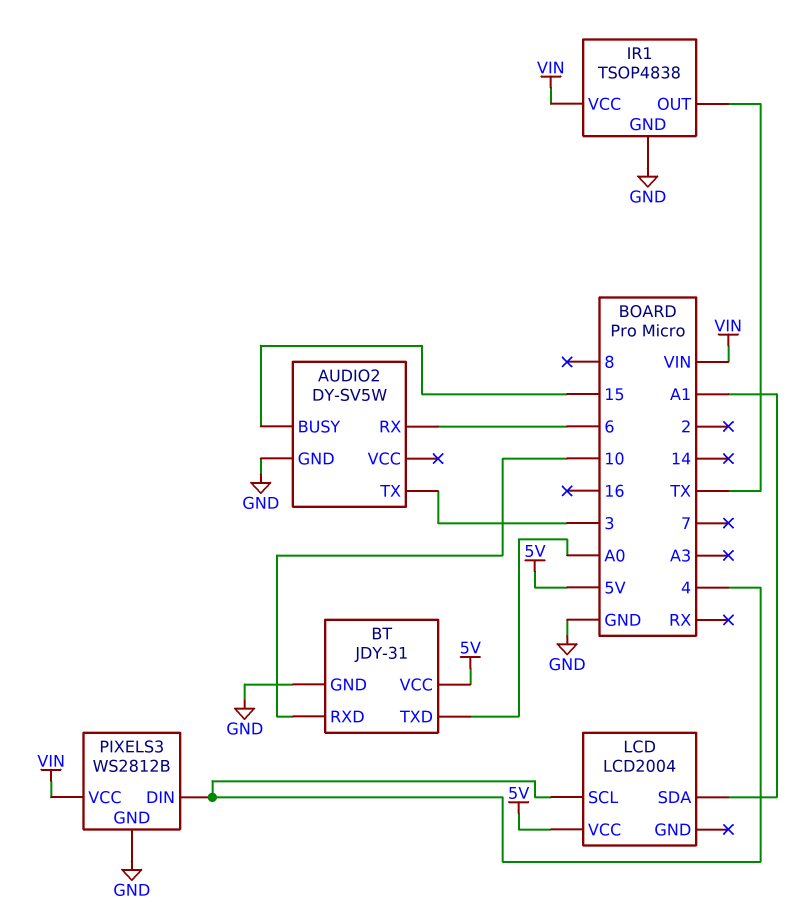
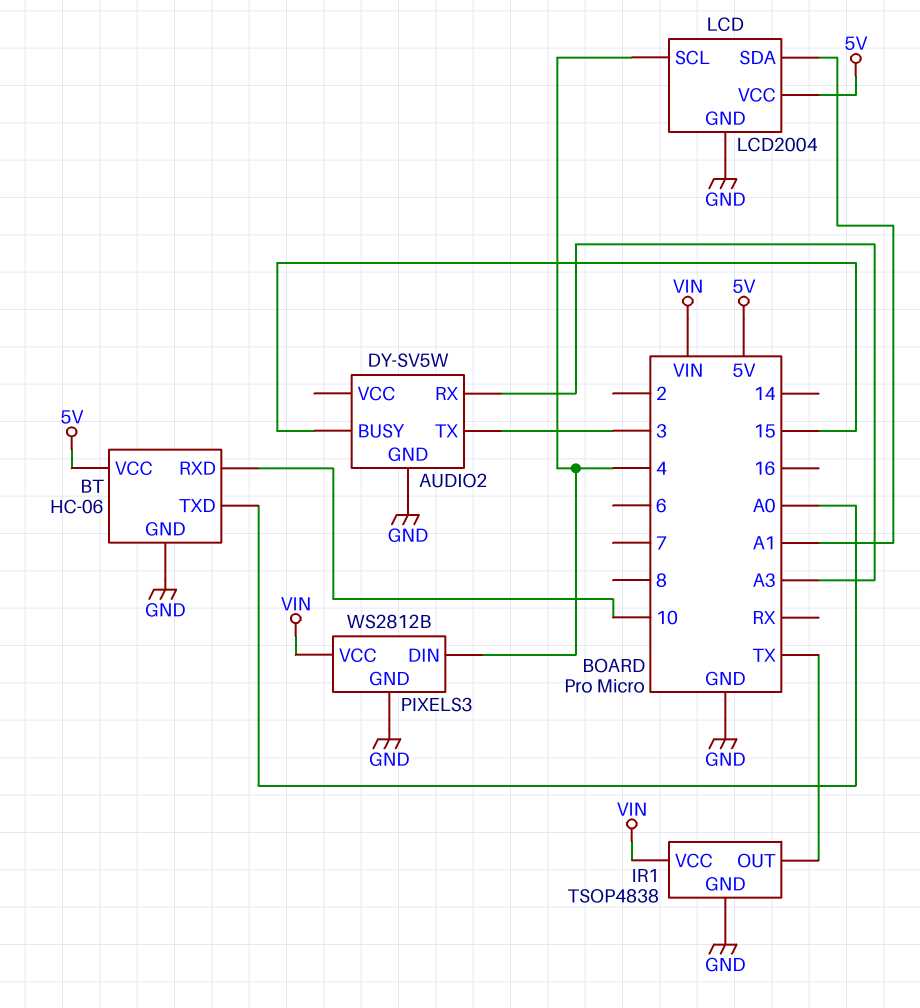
AUDIO2 pin RX: 6 -> A3
BT: JDY-31 -> HC-06
LCD pin GND: none -> GND

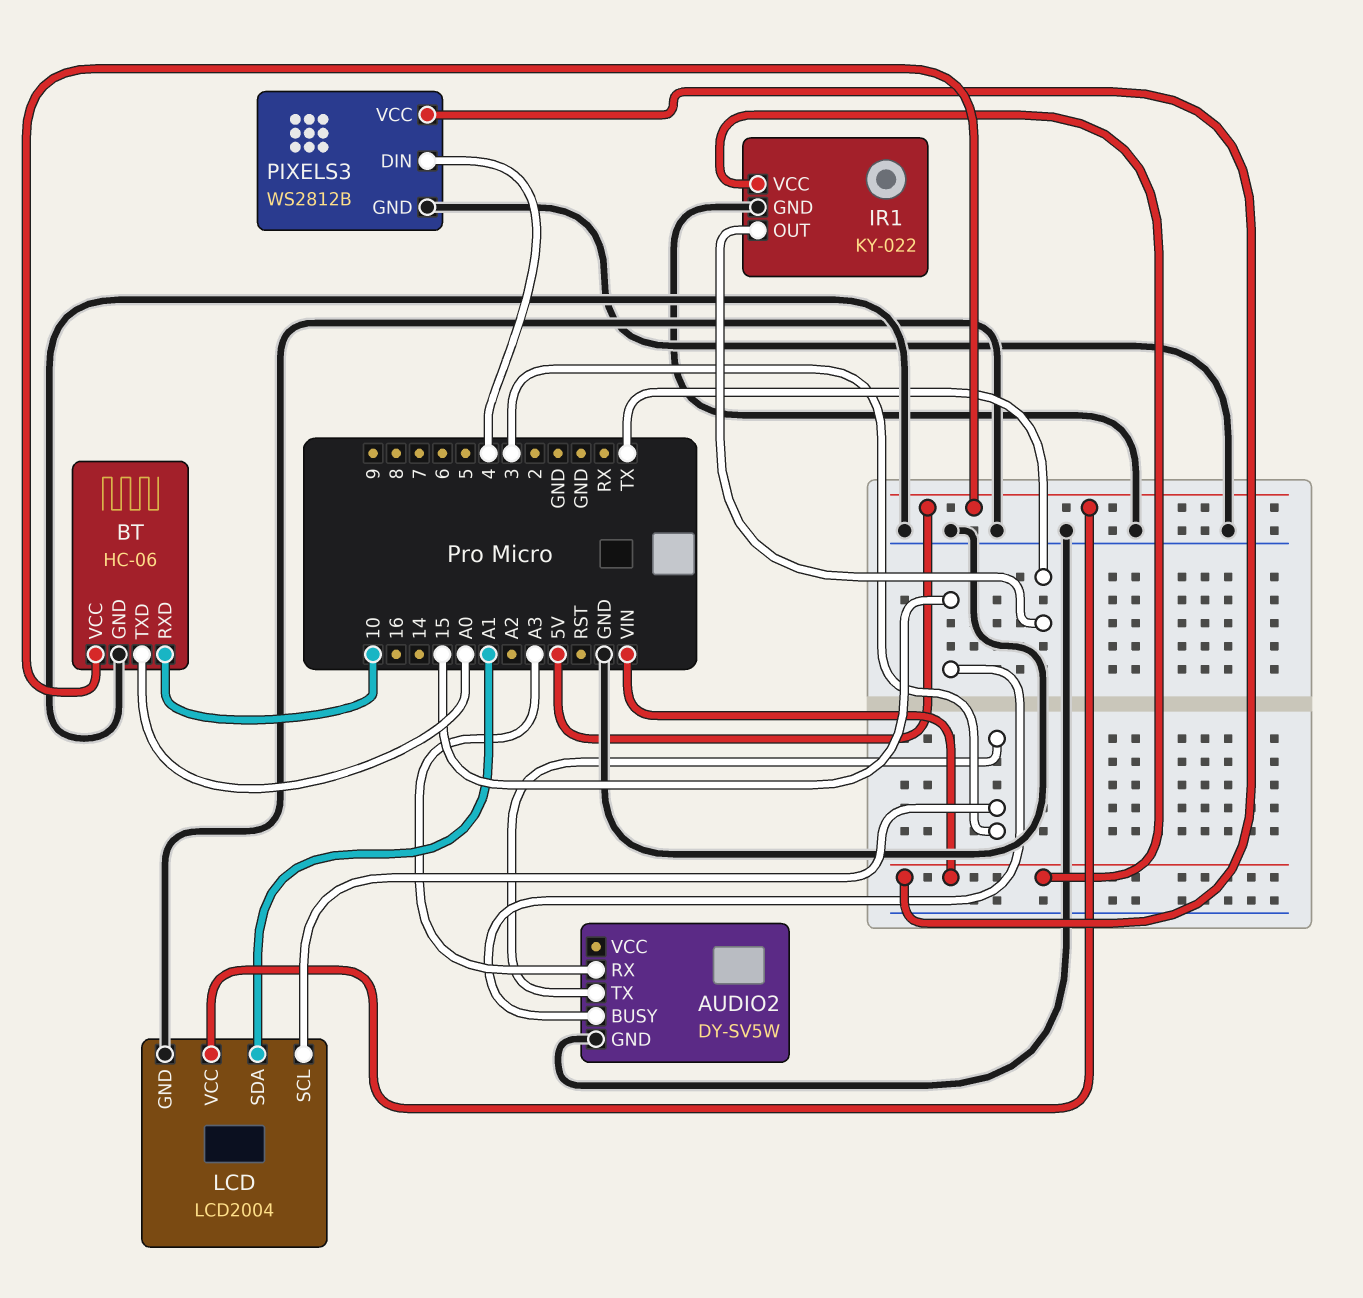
IR1: TSOP4838 -> KY-022
LCD pin SCL: 4 -> 3

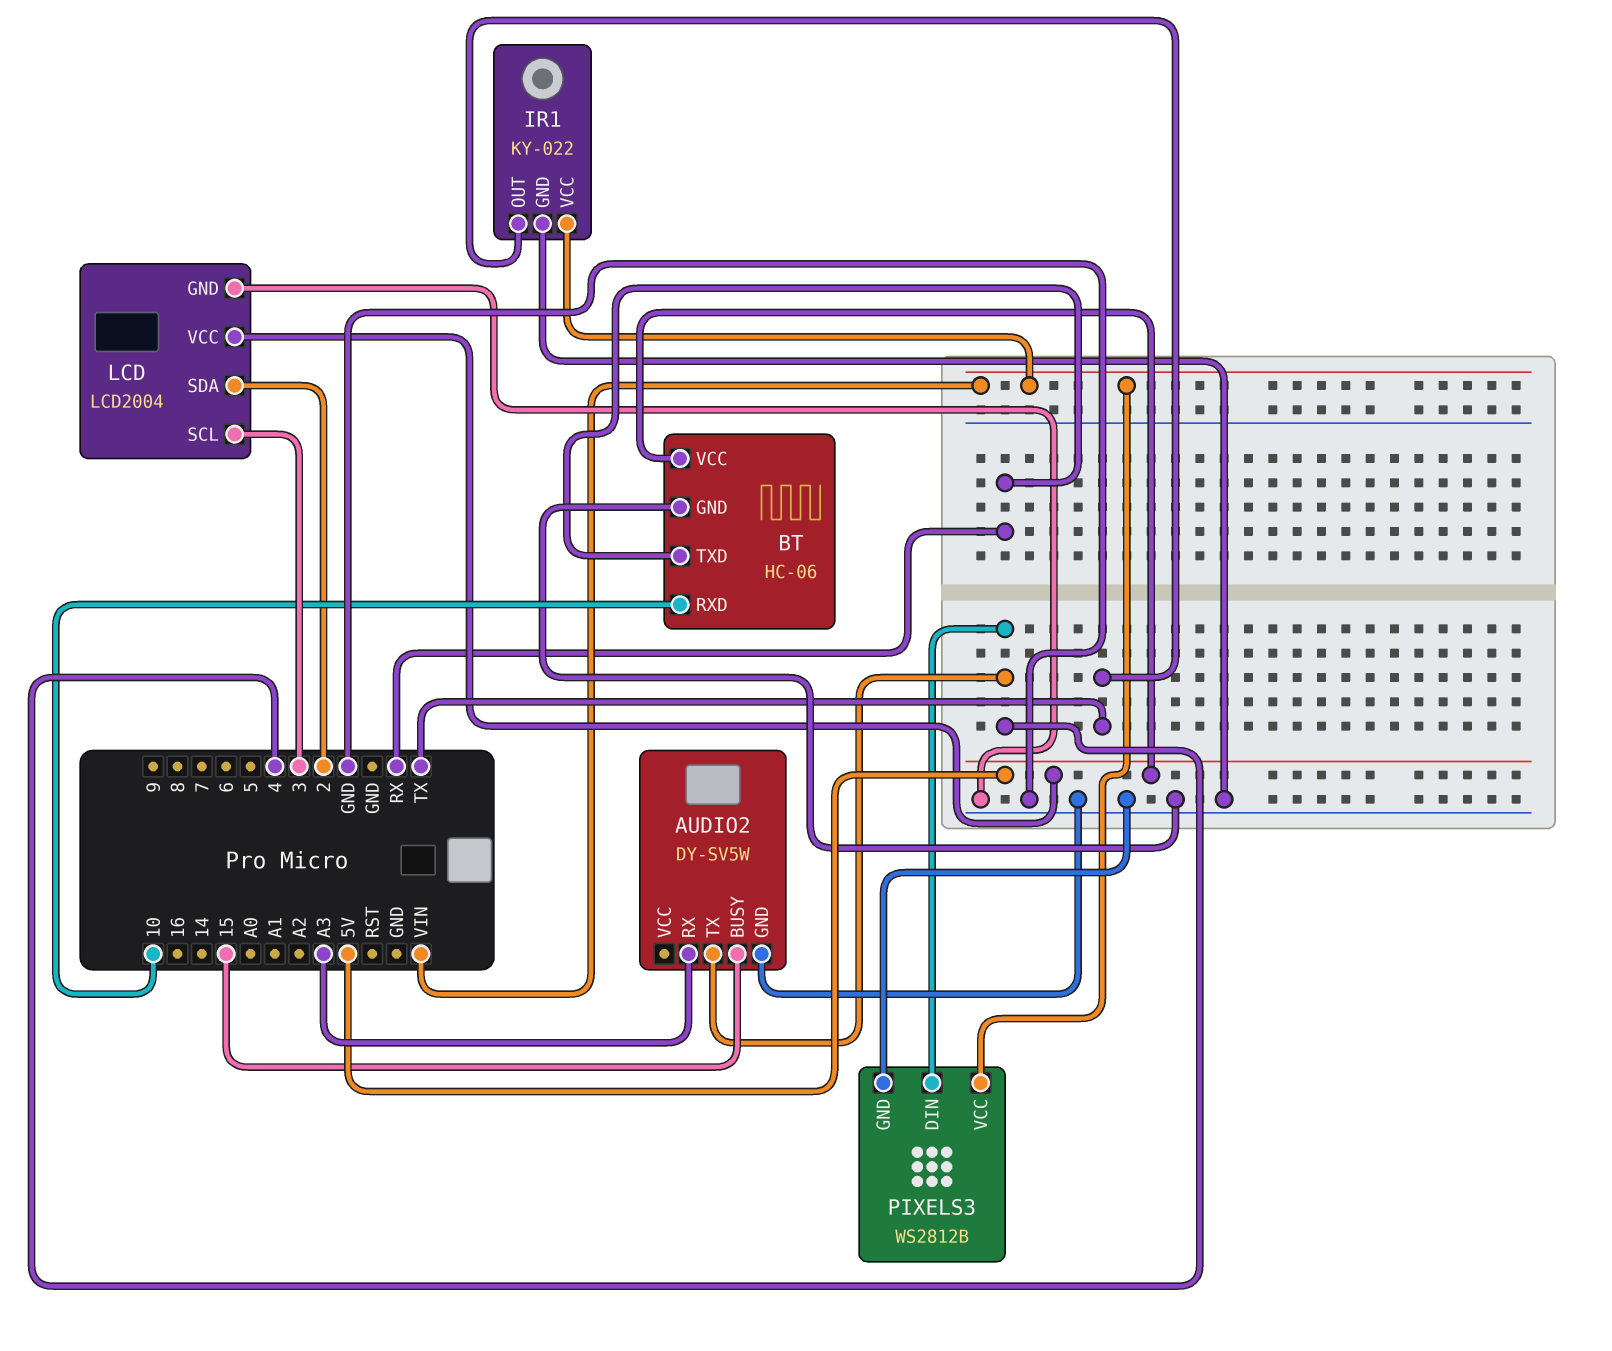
AUDIO2 pin TX: 3 -> 4
BT pin TXD: A0 -> RX
LCD pin SDA: A1 -> 2

